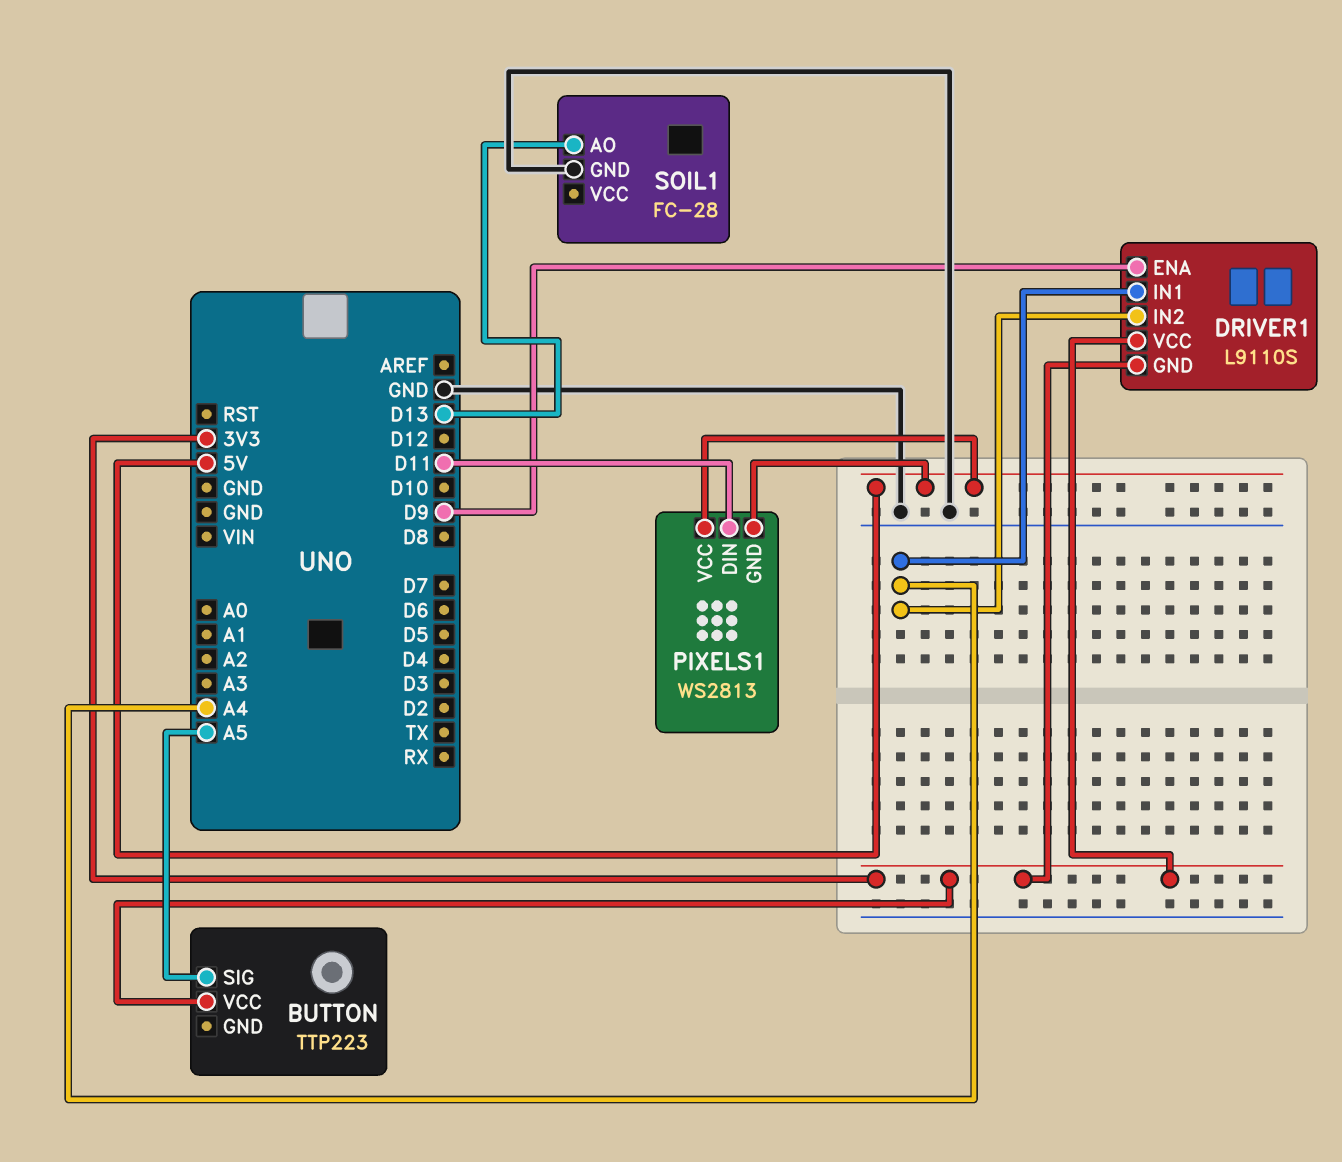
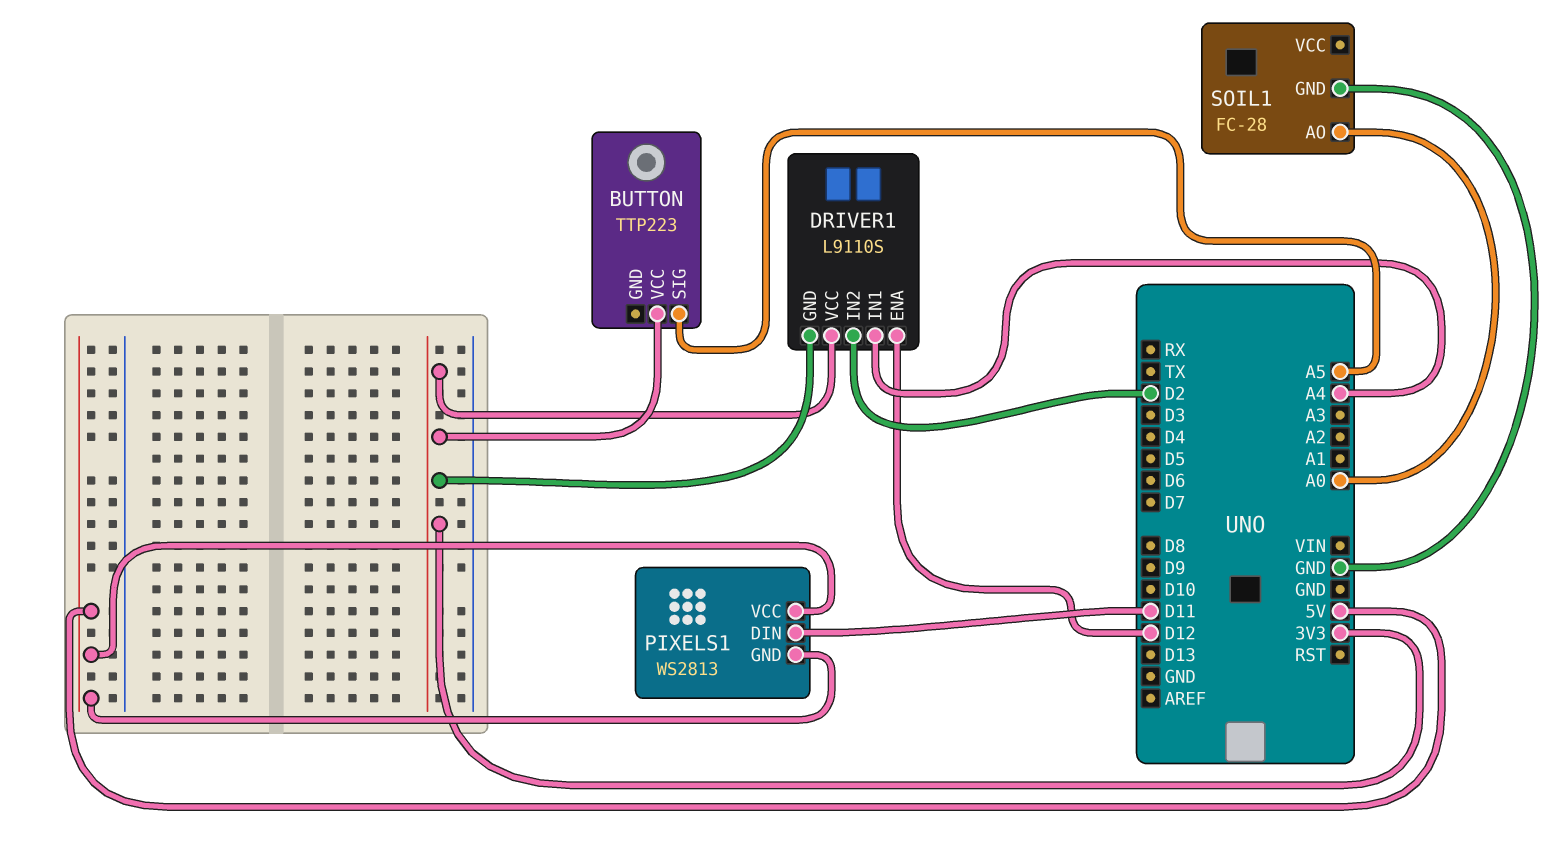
DRIVER1 pin ENA: D9 -> D12
DRIVER1 pin IN2: A4 -> D2
SOIL1 pin AO: D13 -> A0

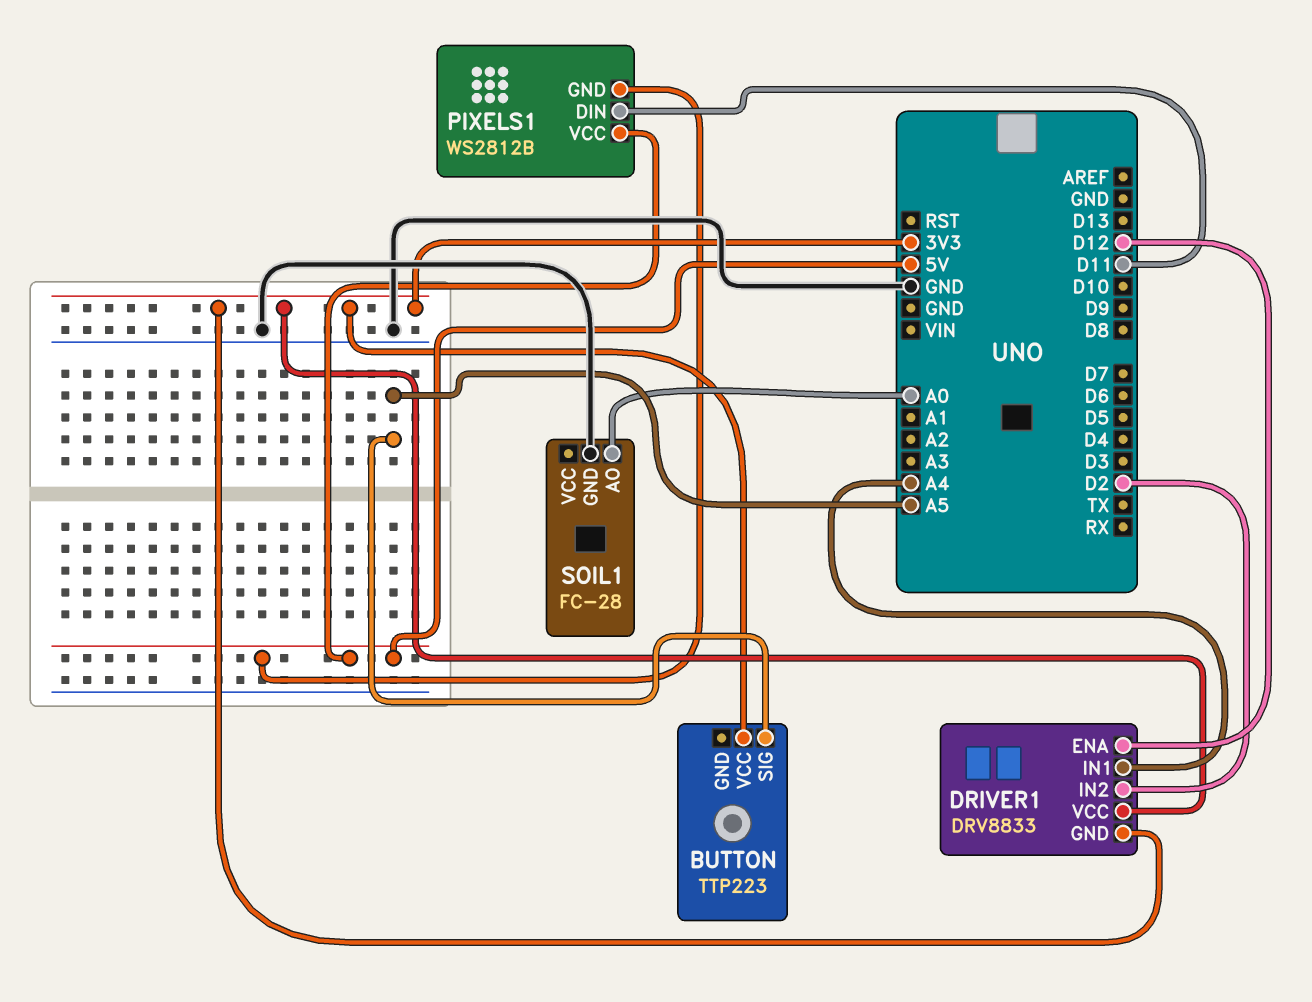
DRIVER1: L9110S -> DRV8833
PIXELS1: WS2813 -> WS2812B

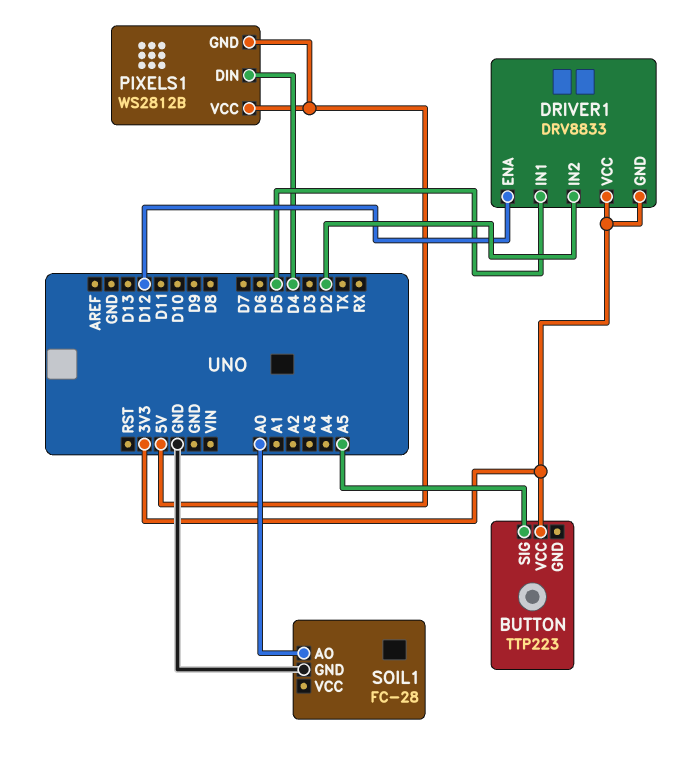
DRIVER1 pin IN1: A4 -> D5
PIXELS1 pin DIN: D11 -> D4

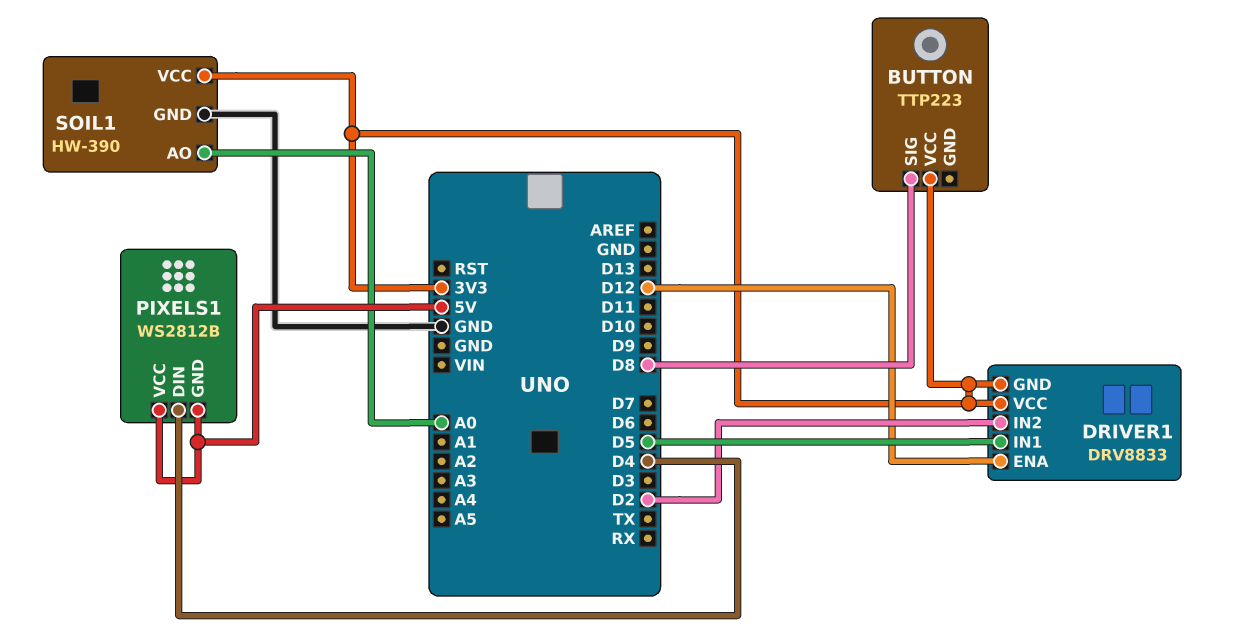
BUTTON pin SIG: A5 -> D8
SOIL1: FC-28 -> HW-390
SOIL1 pin VCC: none -> 3V3

